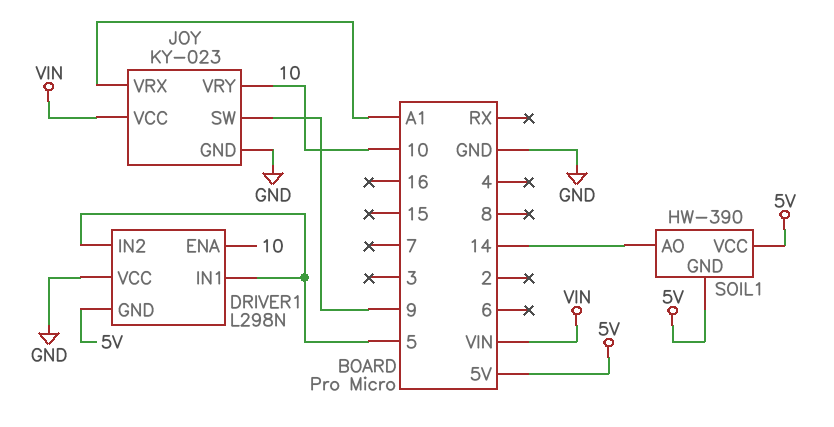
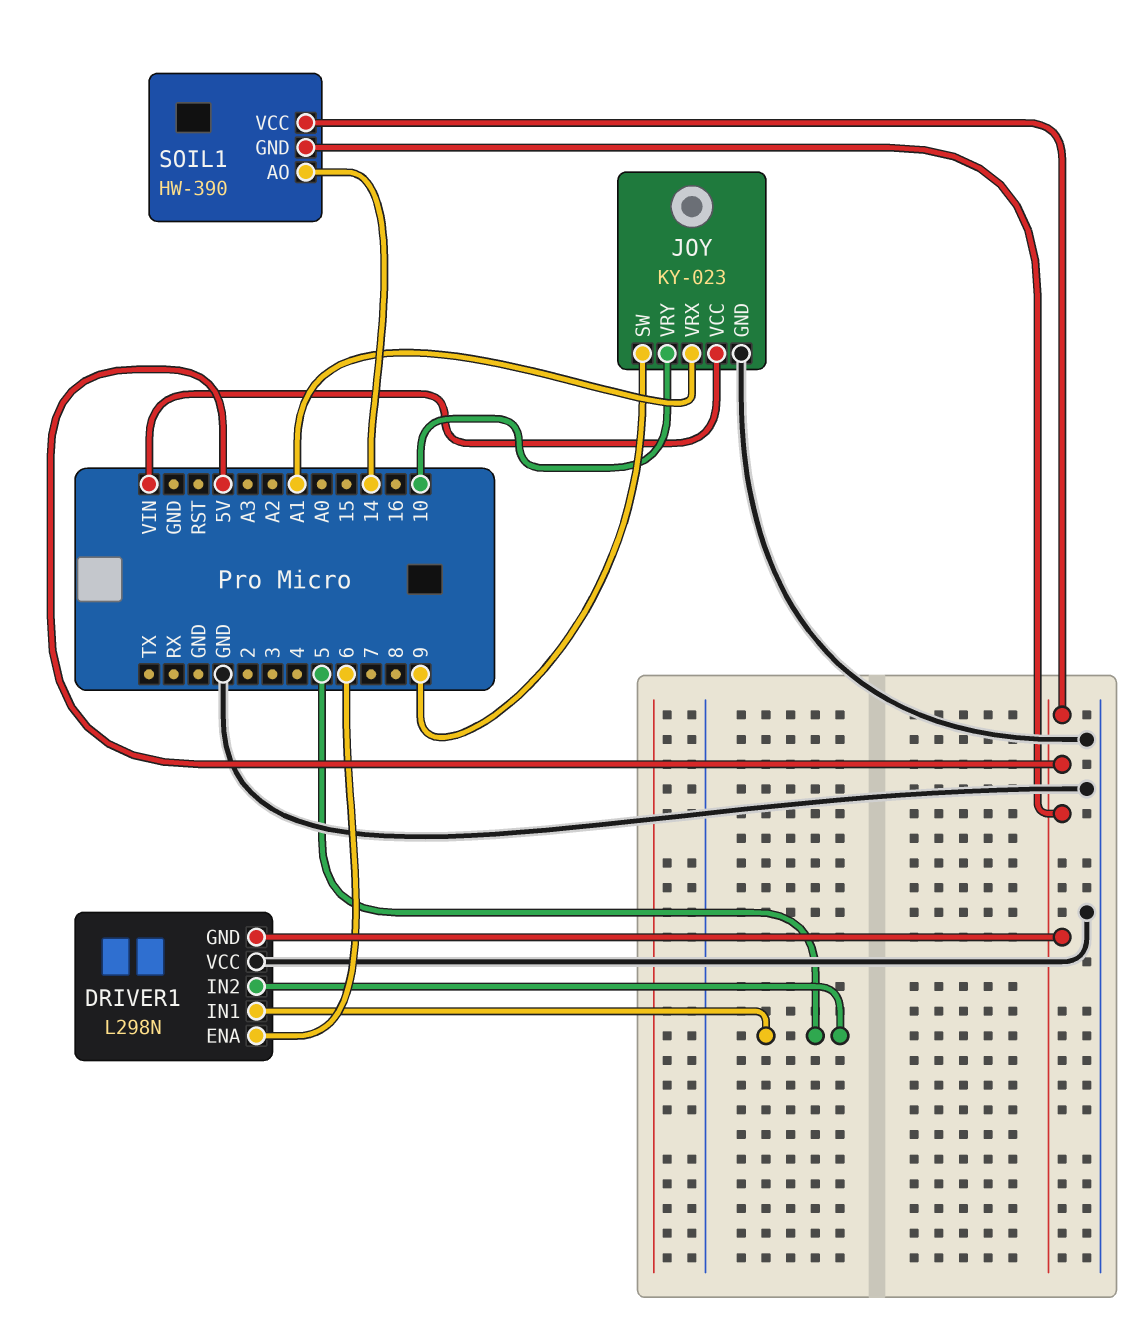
DRIVER1 pin ENA: 10 -> 6

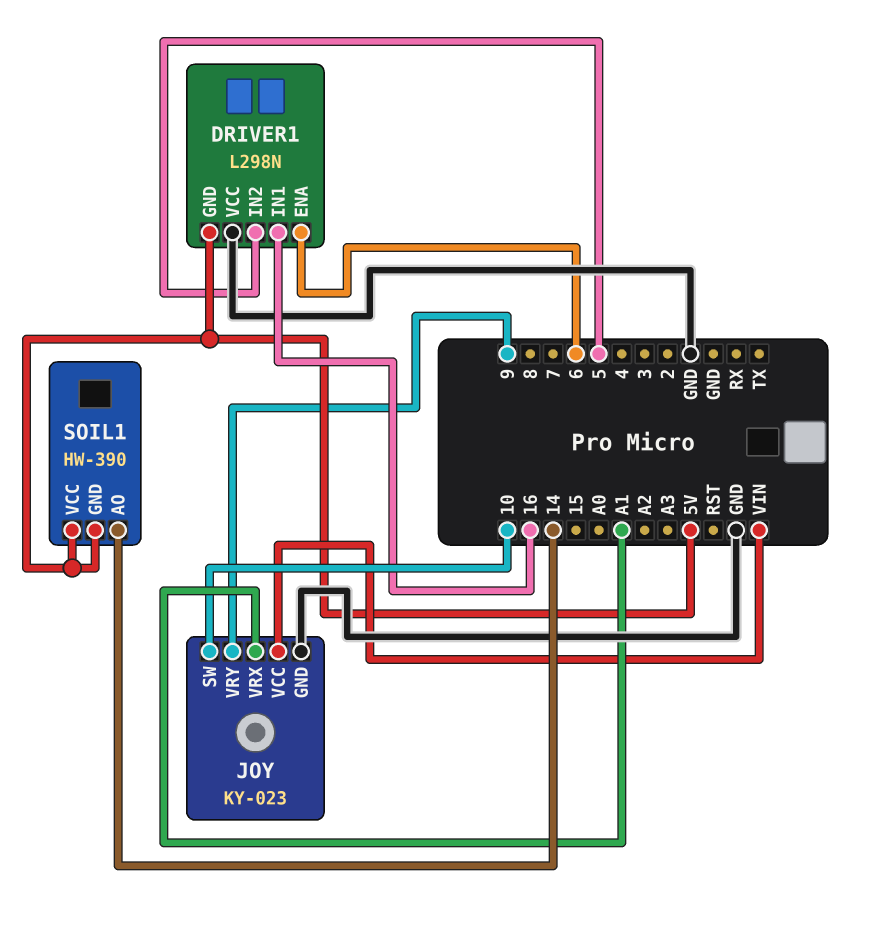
DRIVER1 pin IN1: 5 -> 16
JOY pin SW: 9 -> 10
JOY pin VRY: 10 -> 9

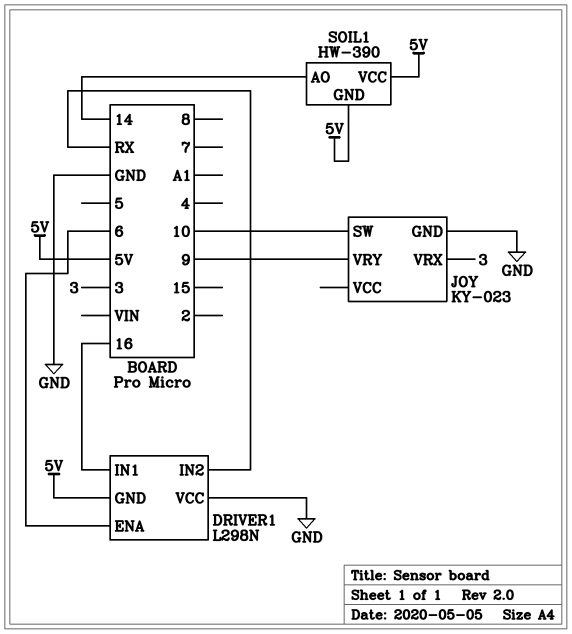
DRIVER1 pin IN2: 5 -> RX
JOY pin VCC: VIN -> none
JOY pin VRX: A1 -> 3

